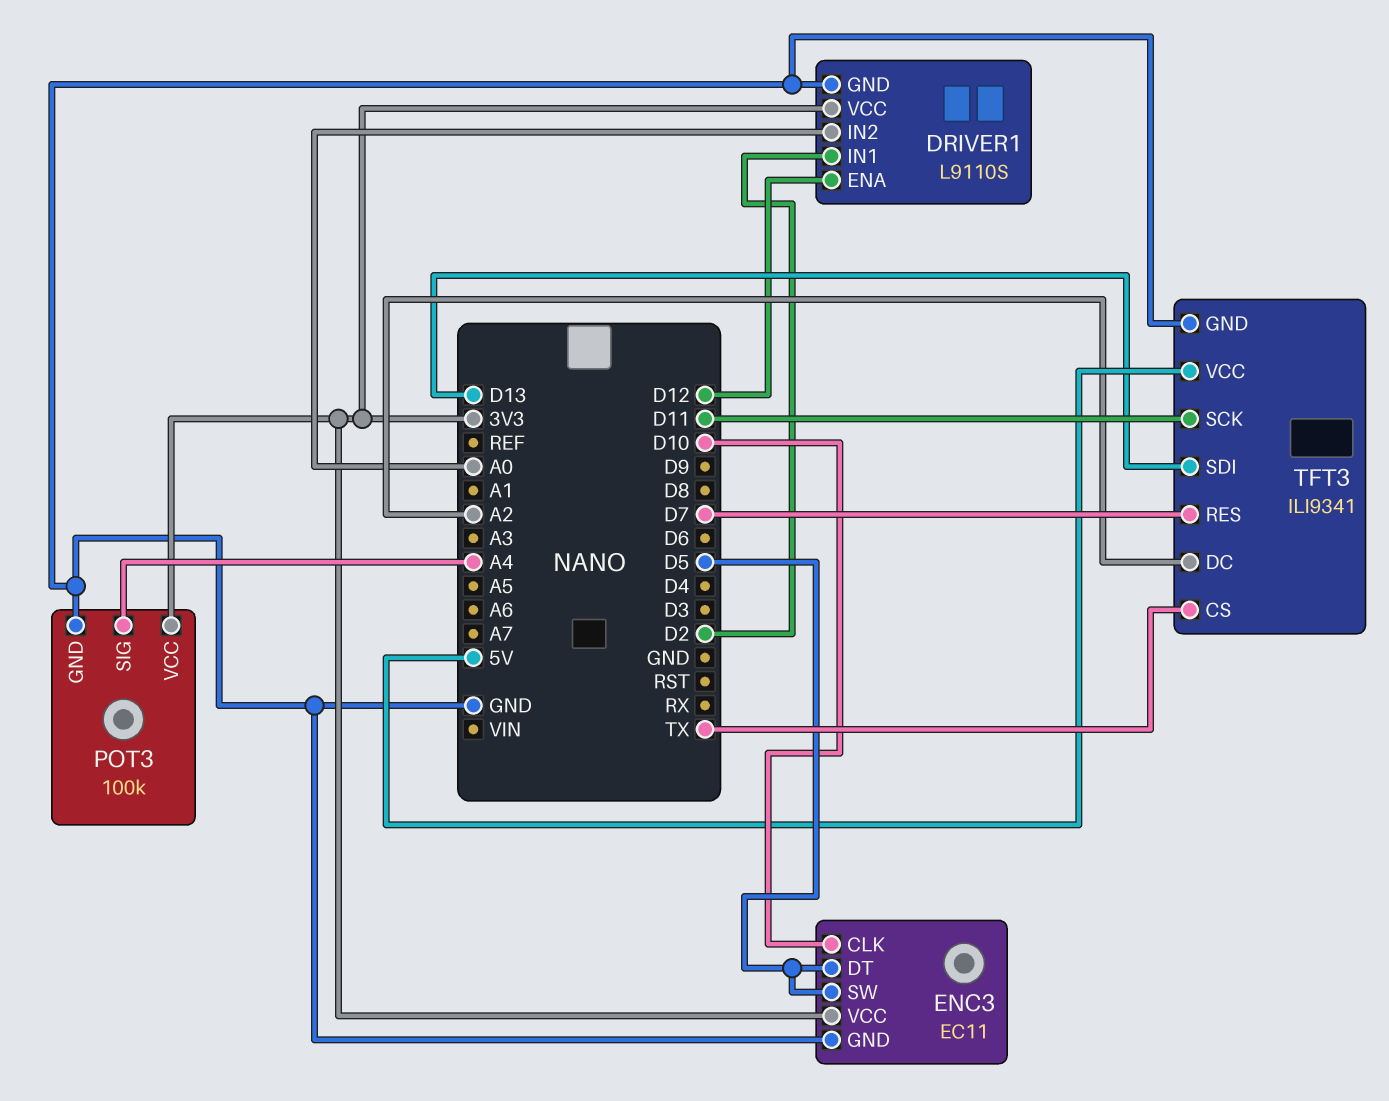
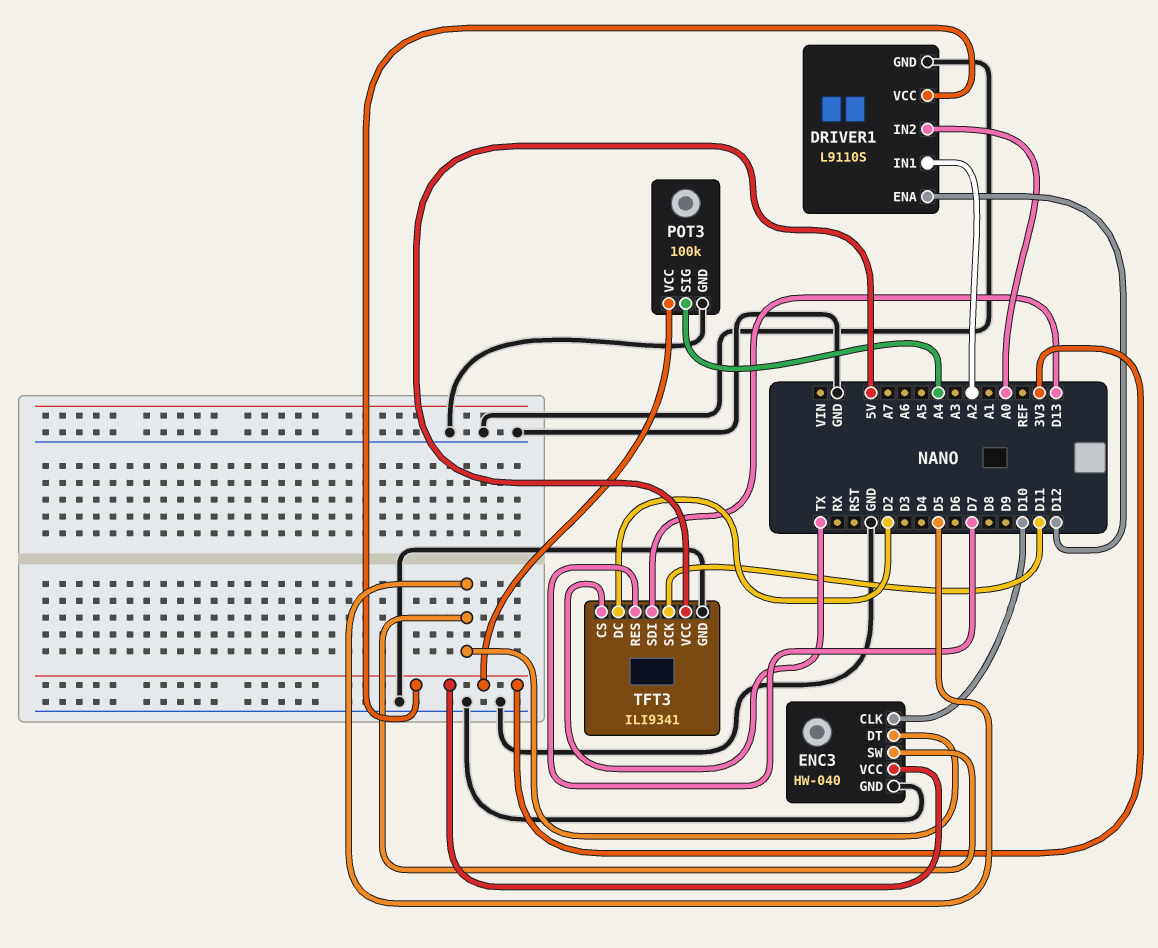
DRIVER1 pin IN1: D2 -> A2
ENC3: EC11 -> HW-040
TFT3 pin DC: A2 -> D2

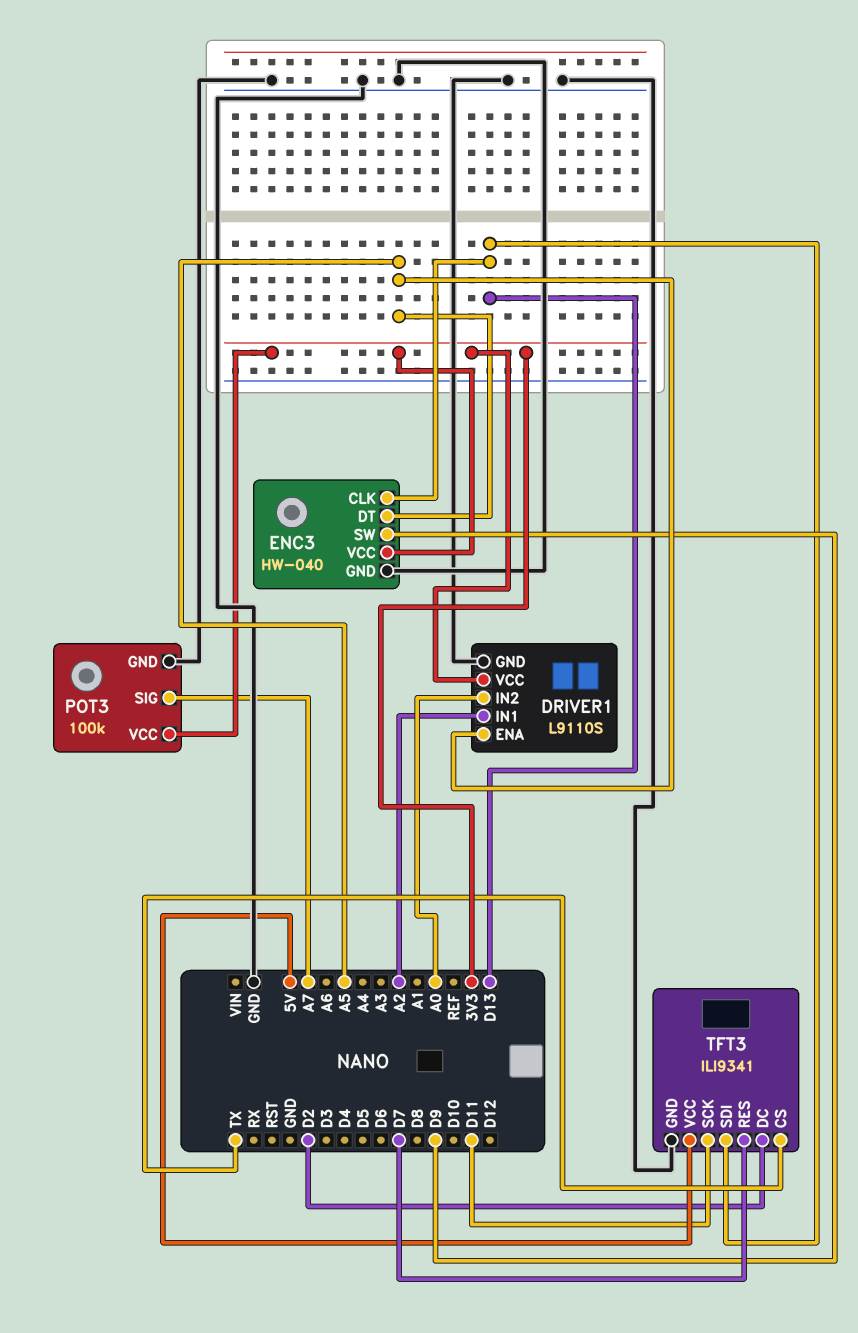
DRIVER1 pin ENA: D12 -> A5
ENC3 pin CLK: D10 -> D13
ENC3 pin DT: D5 -> A5
ENC3 pin SW: D5 -> D9
POT3 pin SIG: A4 -> A7

